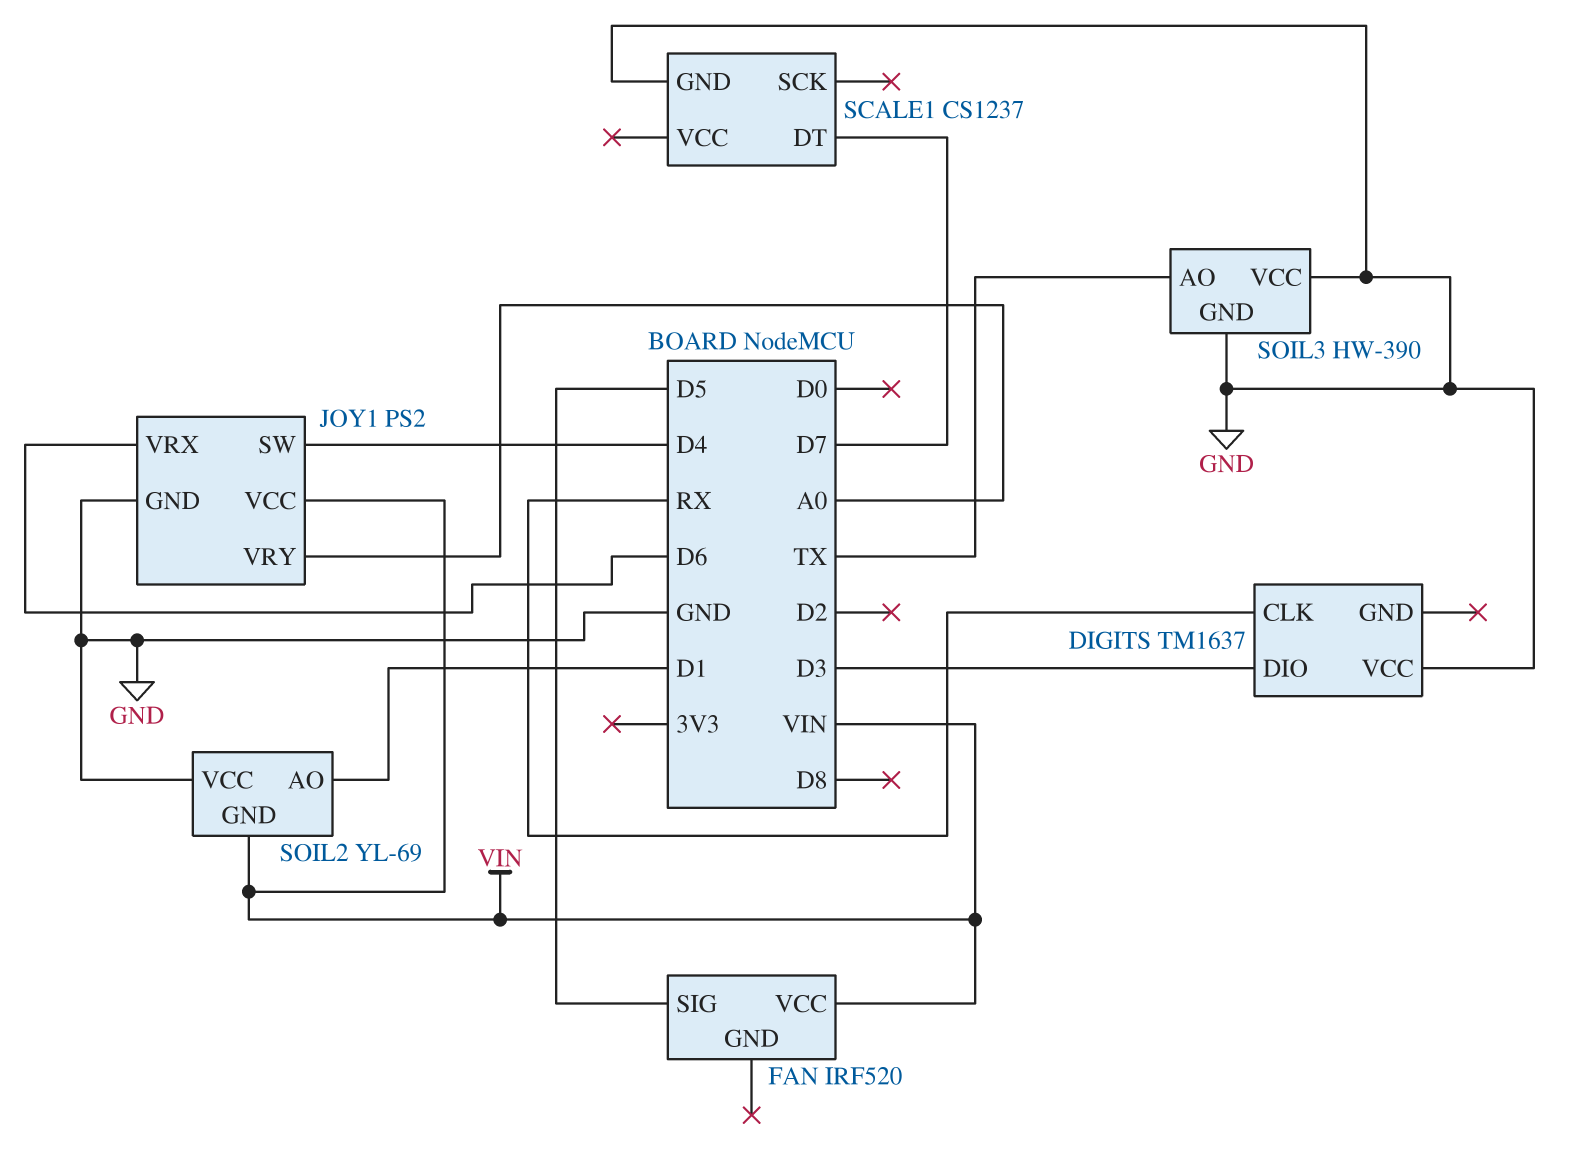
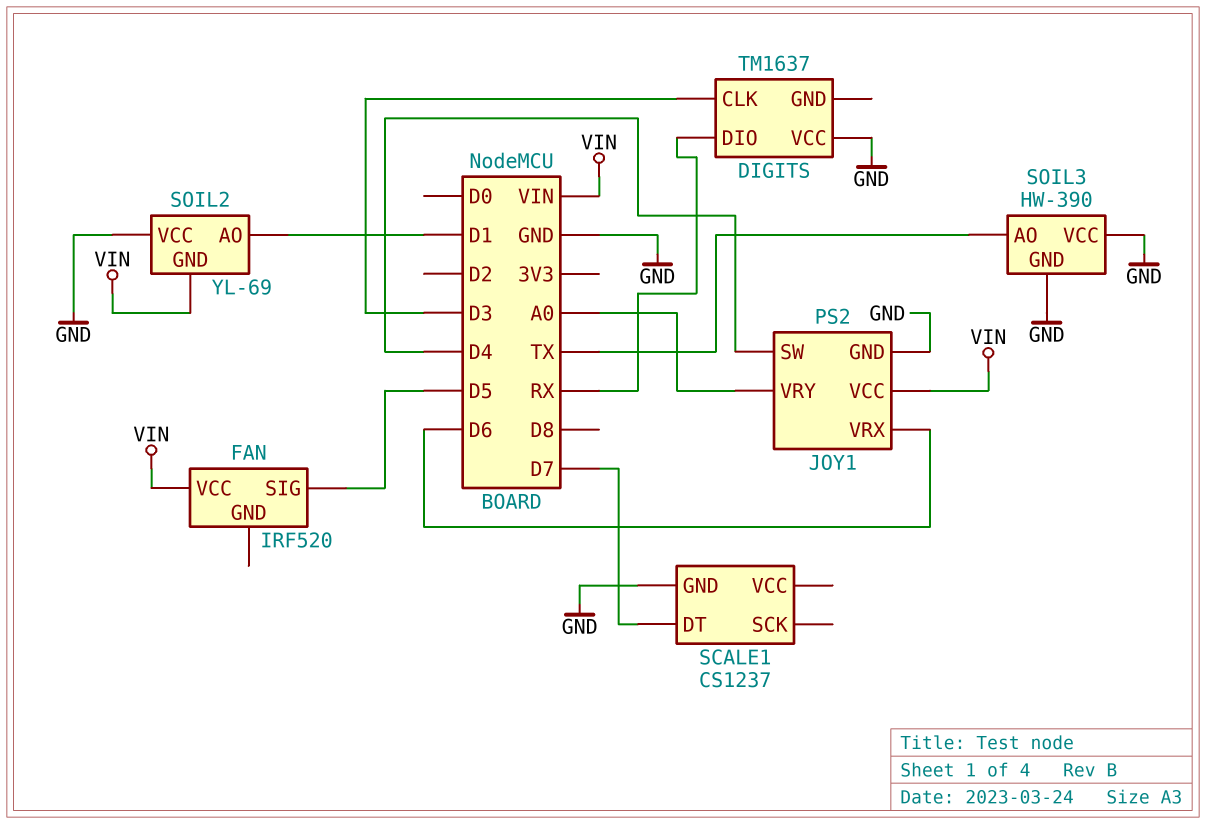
DIGITS pin CLK: RX -> D3
DIGITS pin DIO: D3 -> RX

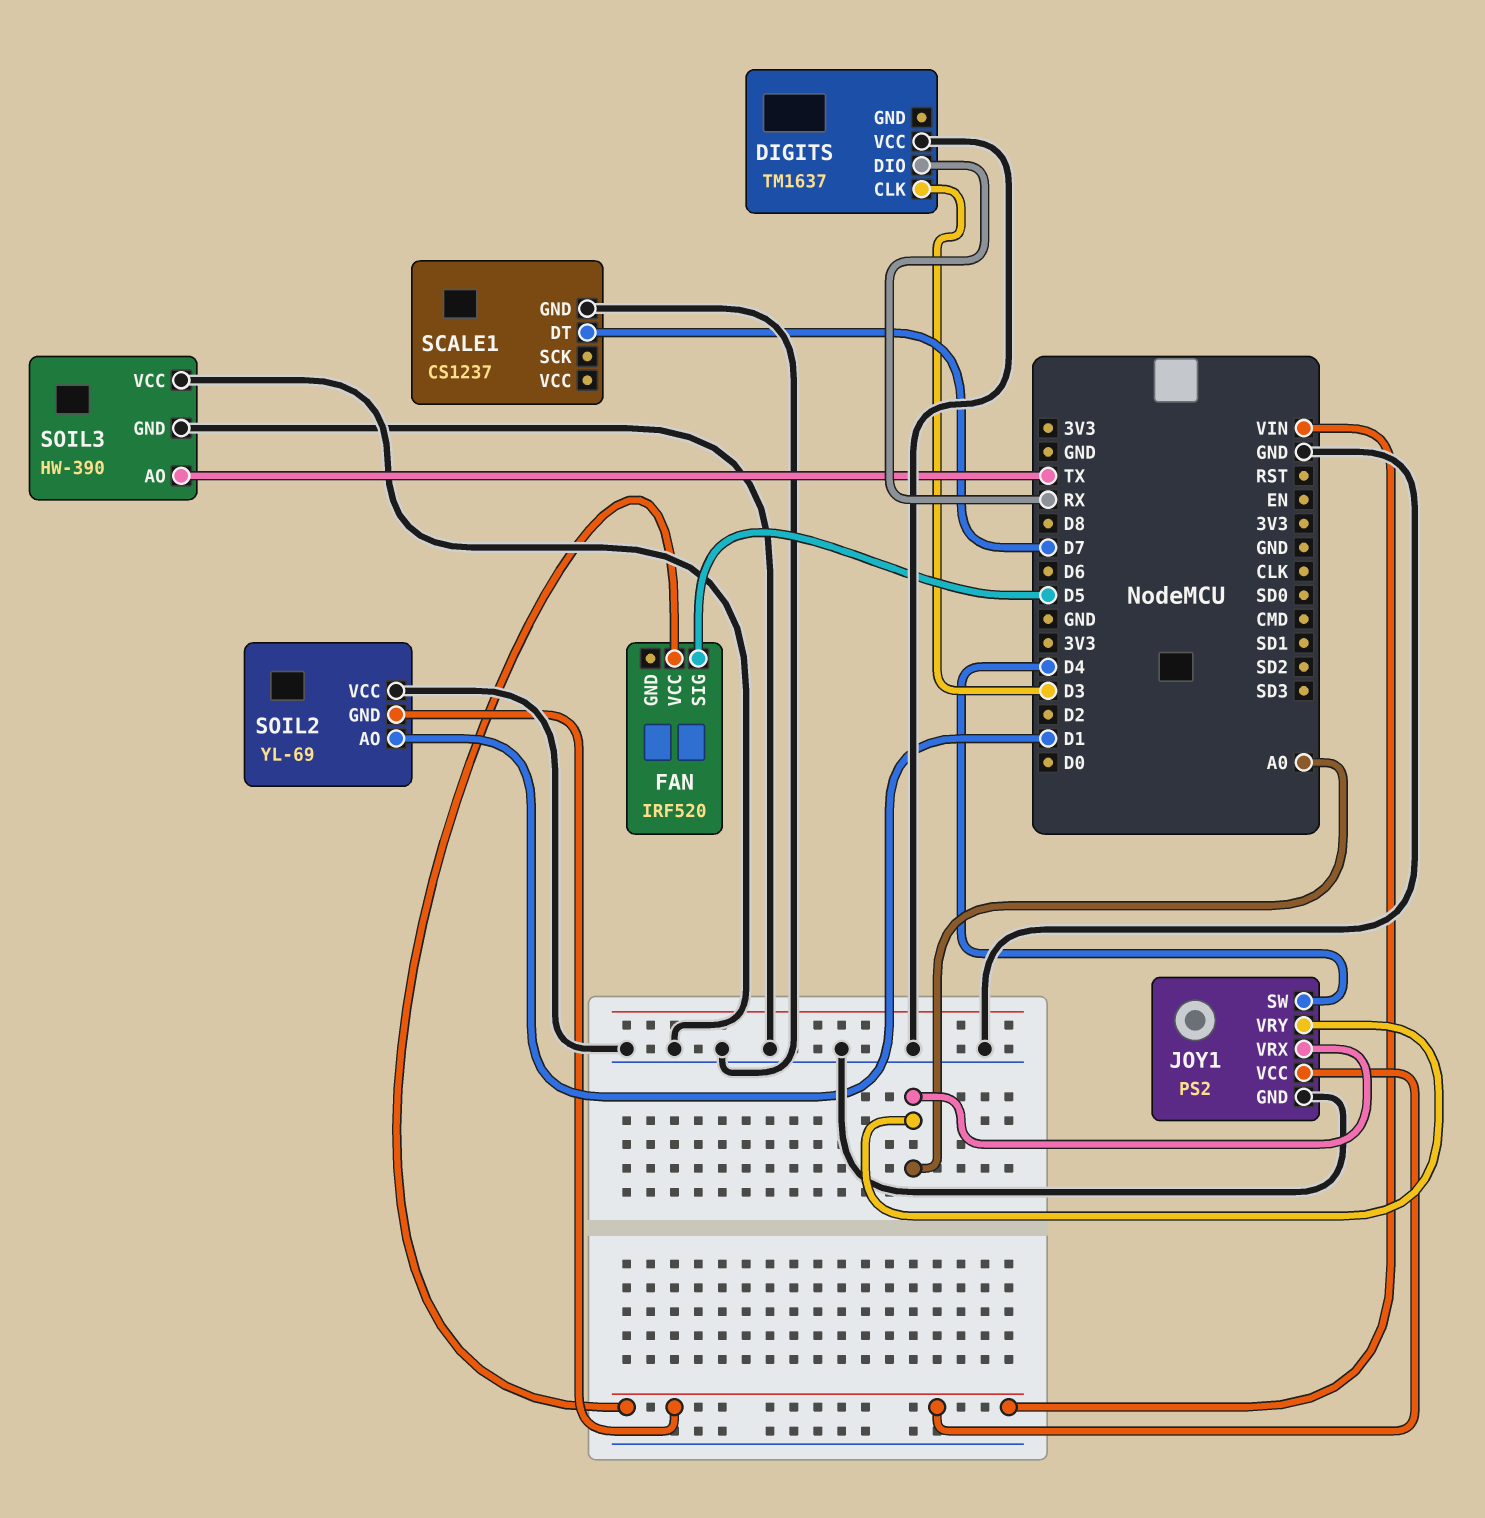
JOY1 pin VRX: D6 -> A0

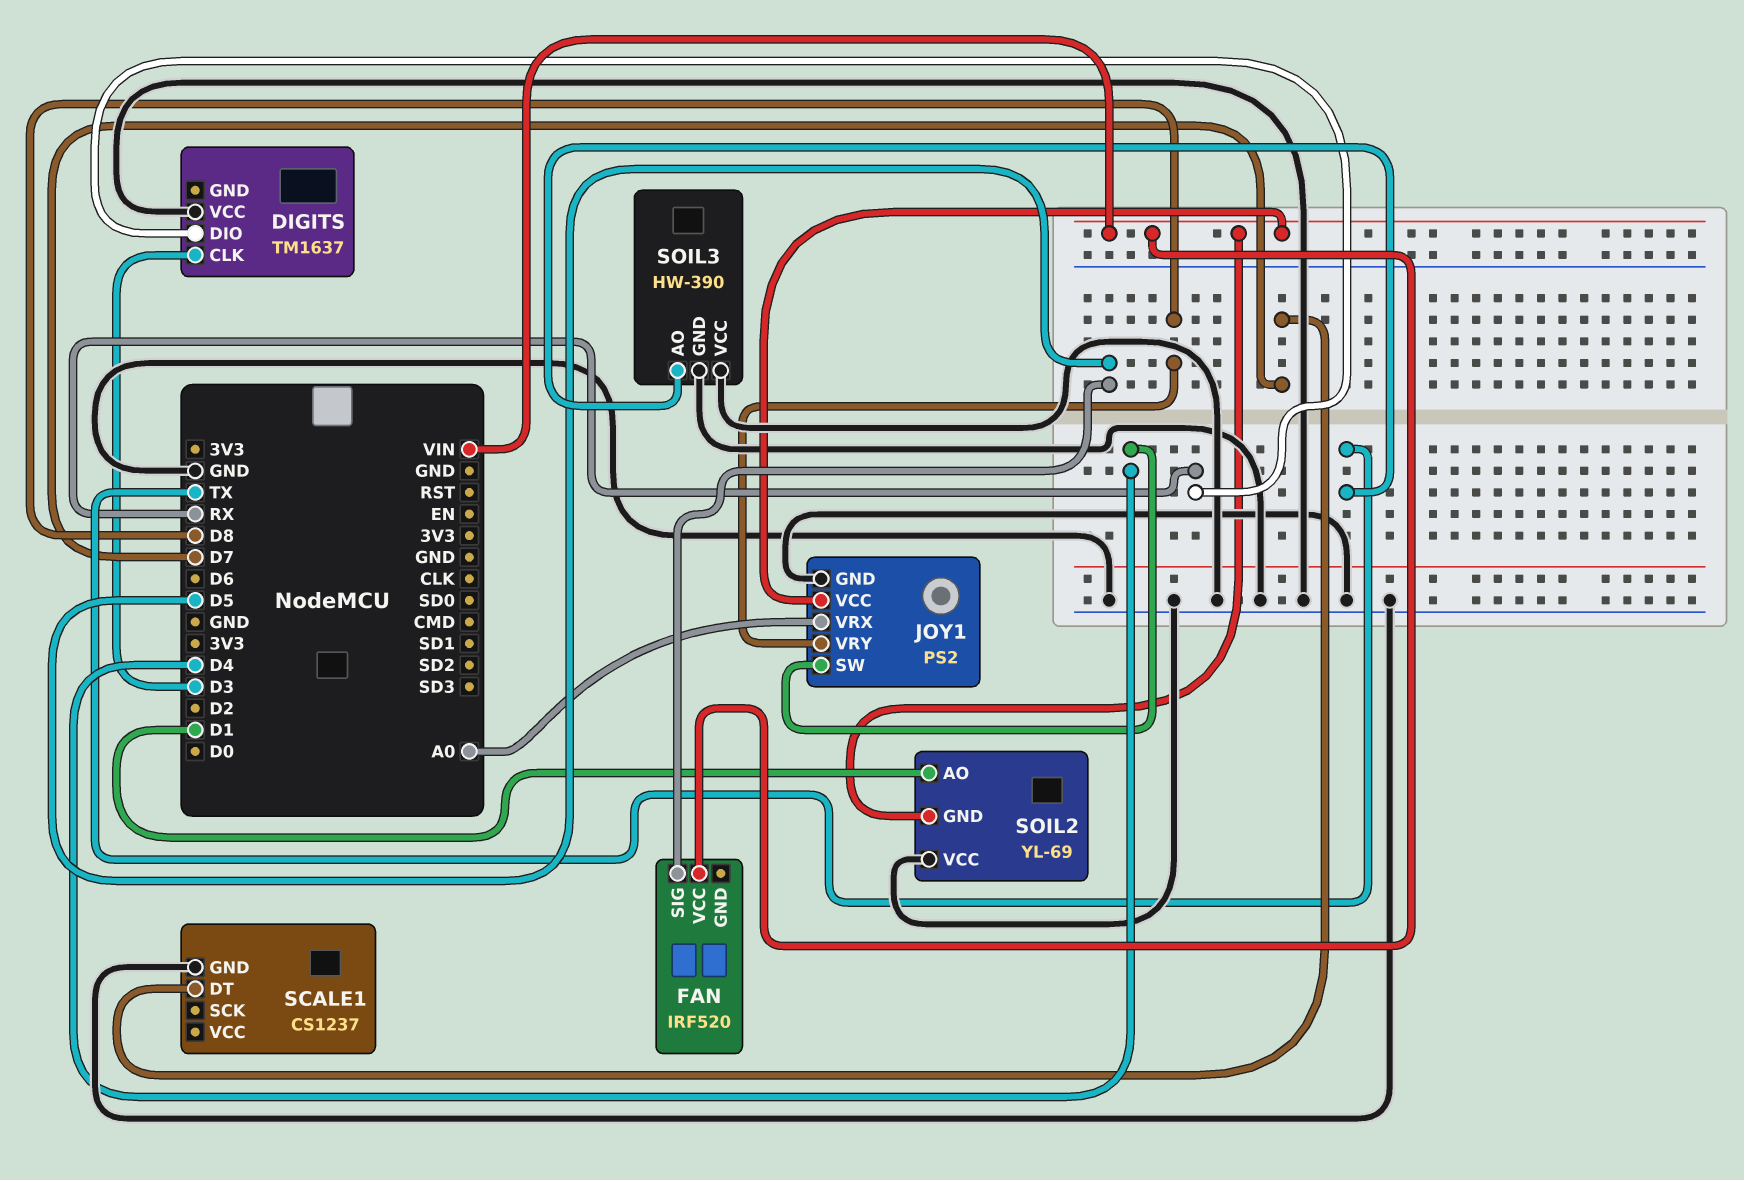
JOY1 pin VRY: A0 -> D8

